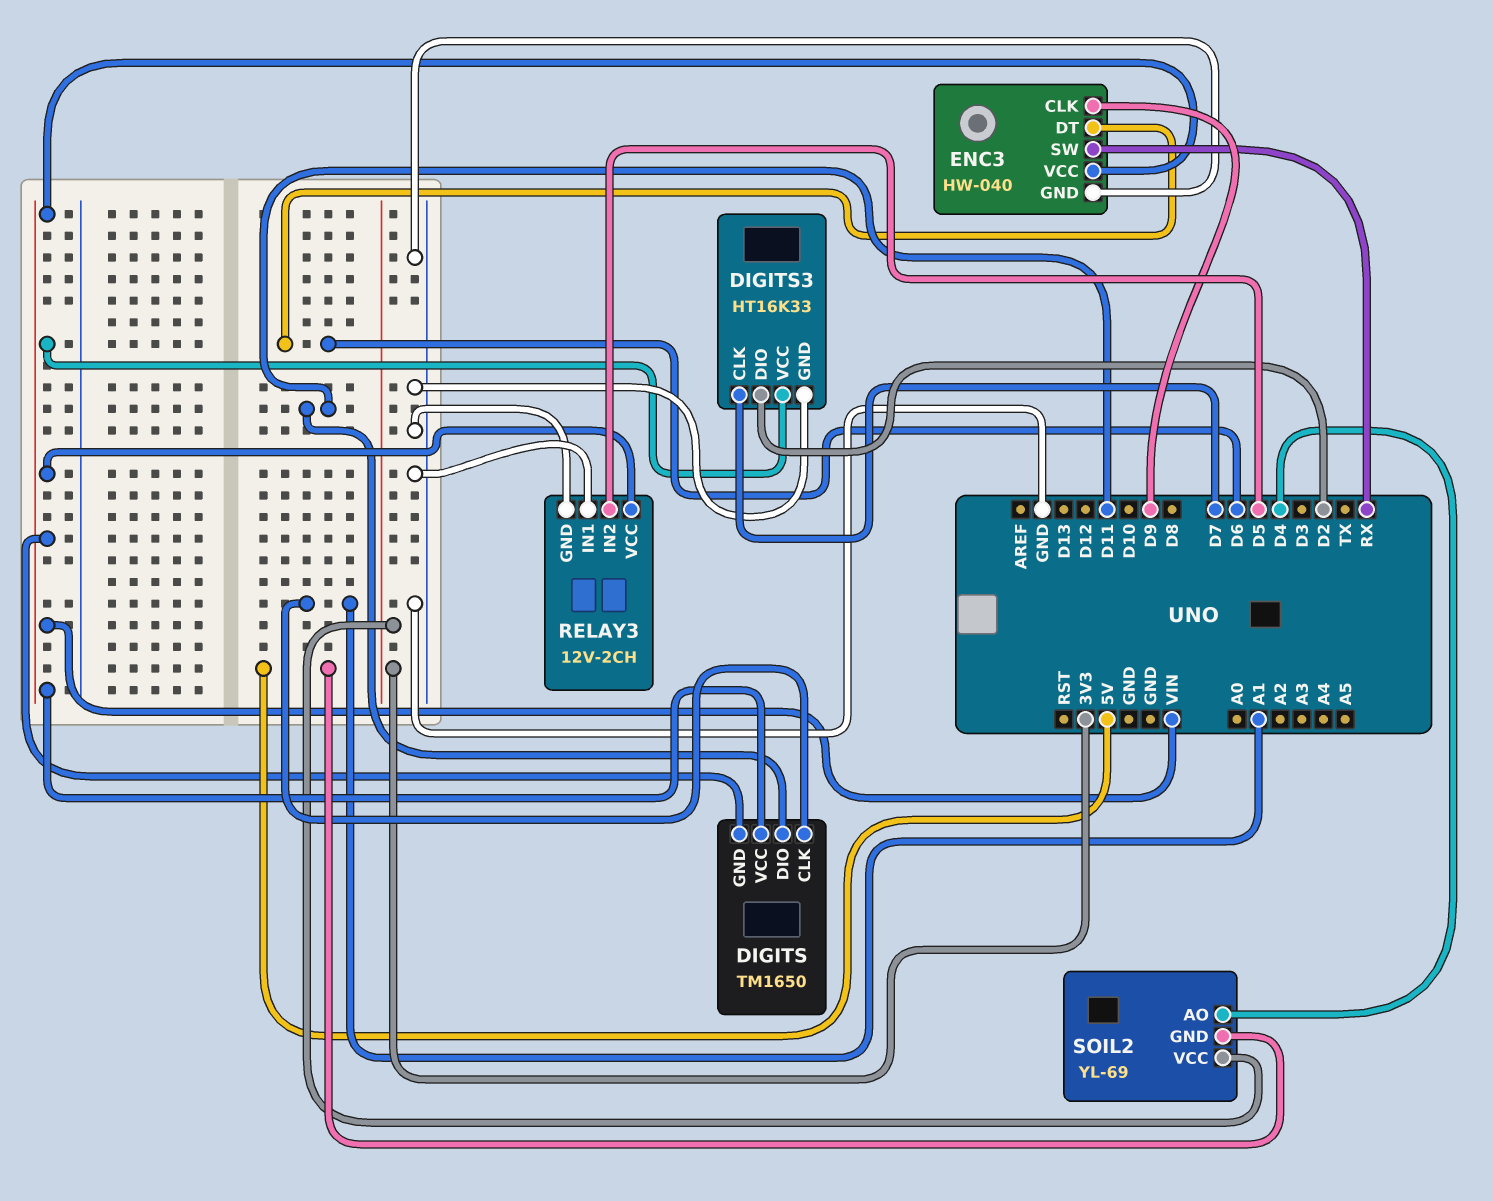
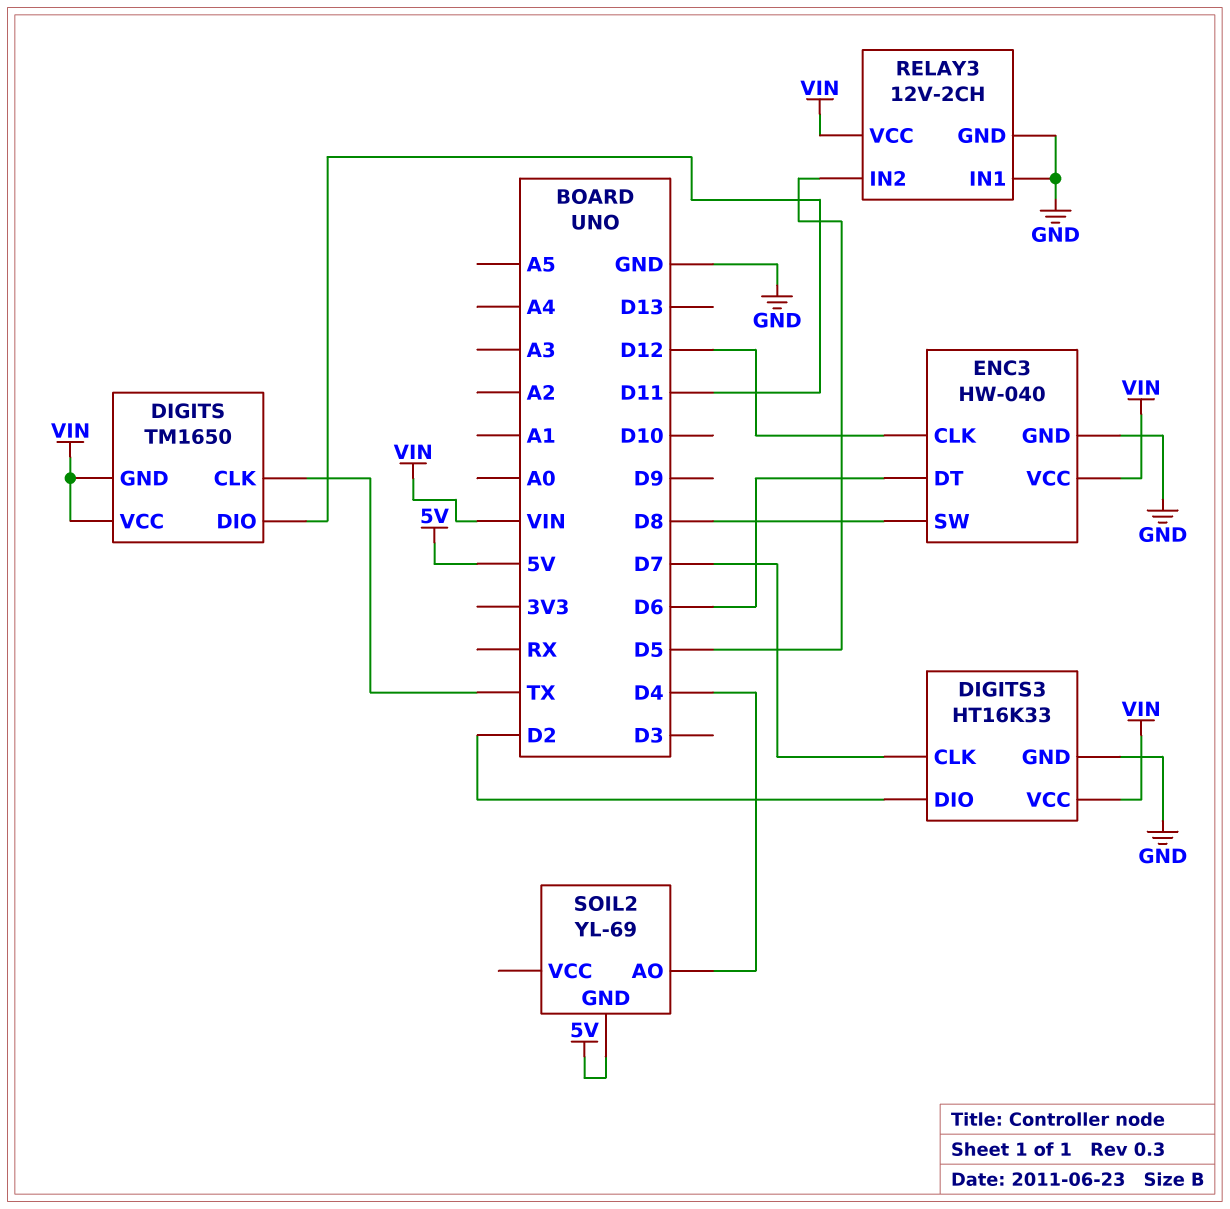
DIGITS pin CLK: A1 -> TX
ENC3 pin CLK: D9 -> D12
ENC3 pin SW: RX -> D8
SOIL2 pin VCC: 3V3 -> none

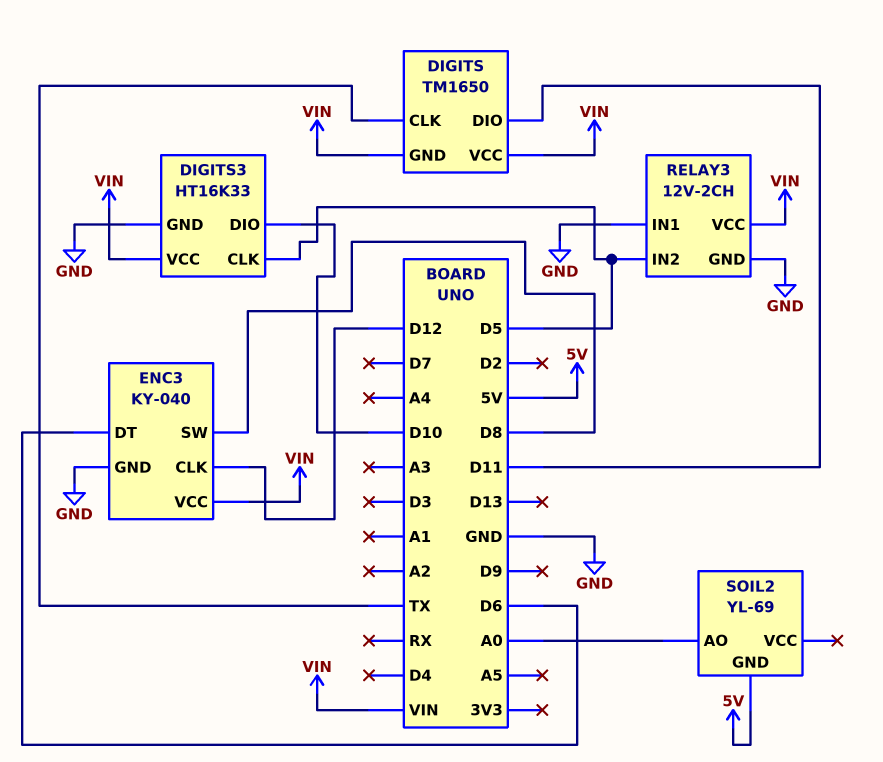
DIGITS3 pin CLK: D7 -> D5
DIGITS3 pin DIO: D2 -> D10
ENC3: HW-040 -> KY-040
SOIL2 pin AO: D4 -> A0

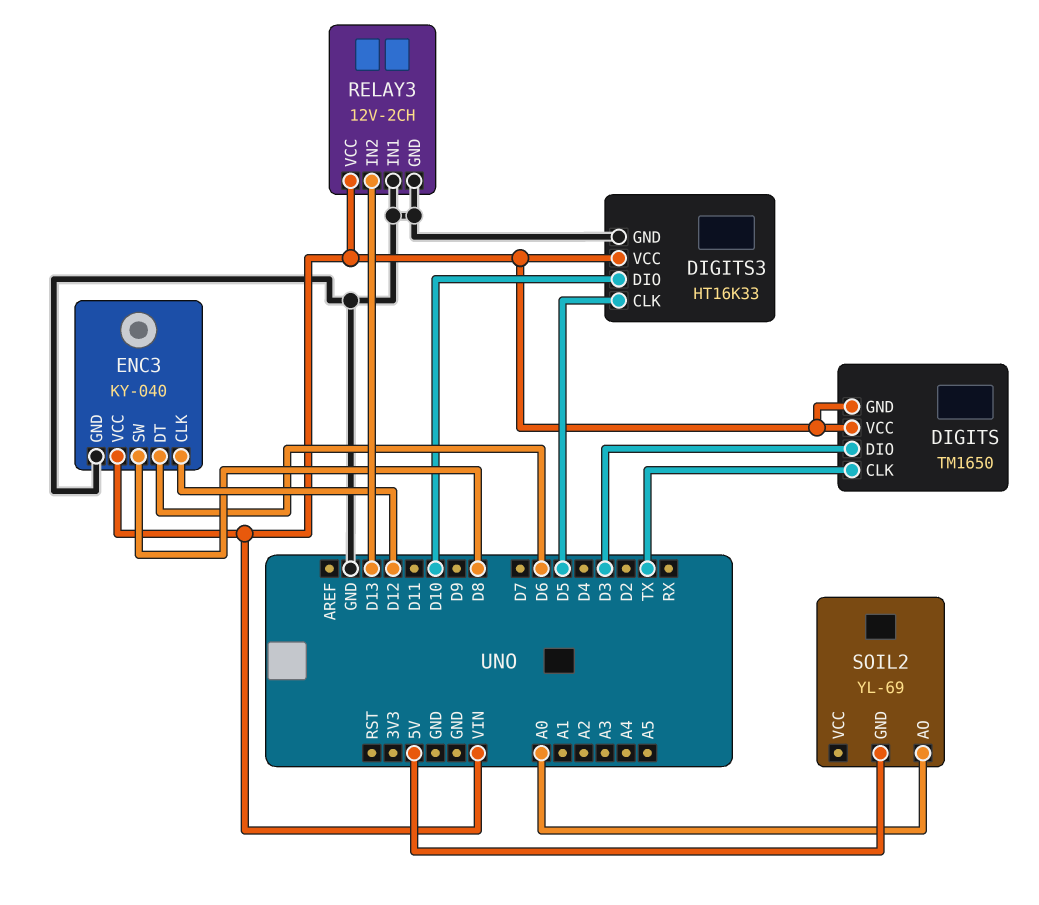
DIGITS pin DIO: D11 -> D3
RELAY3 pin IN2: D5 -> D13

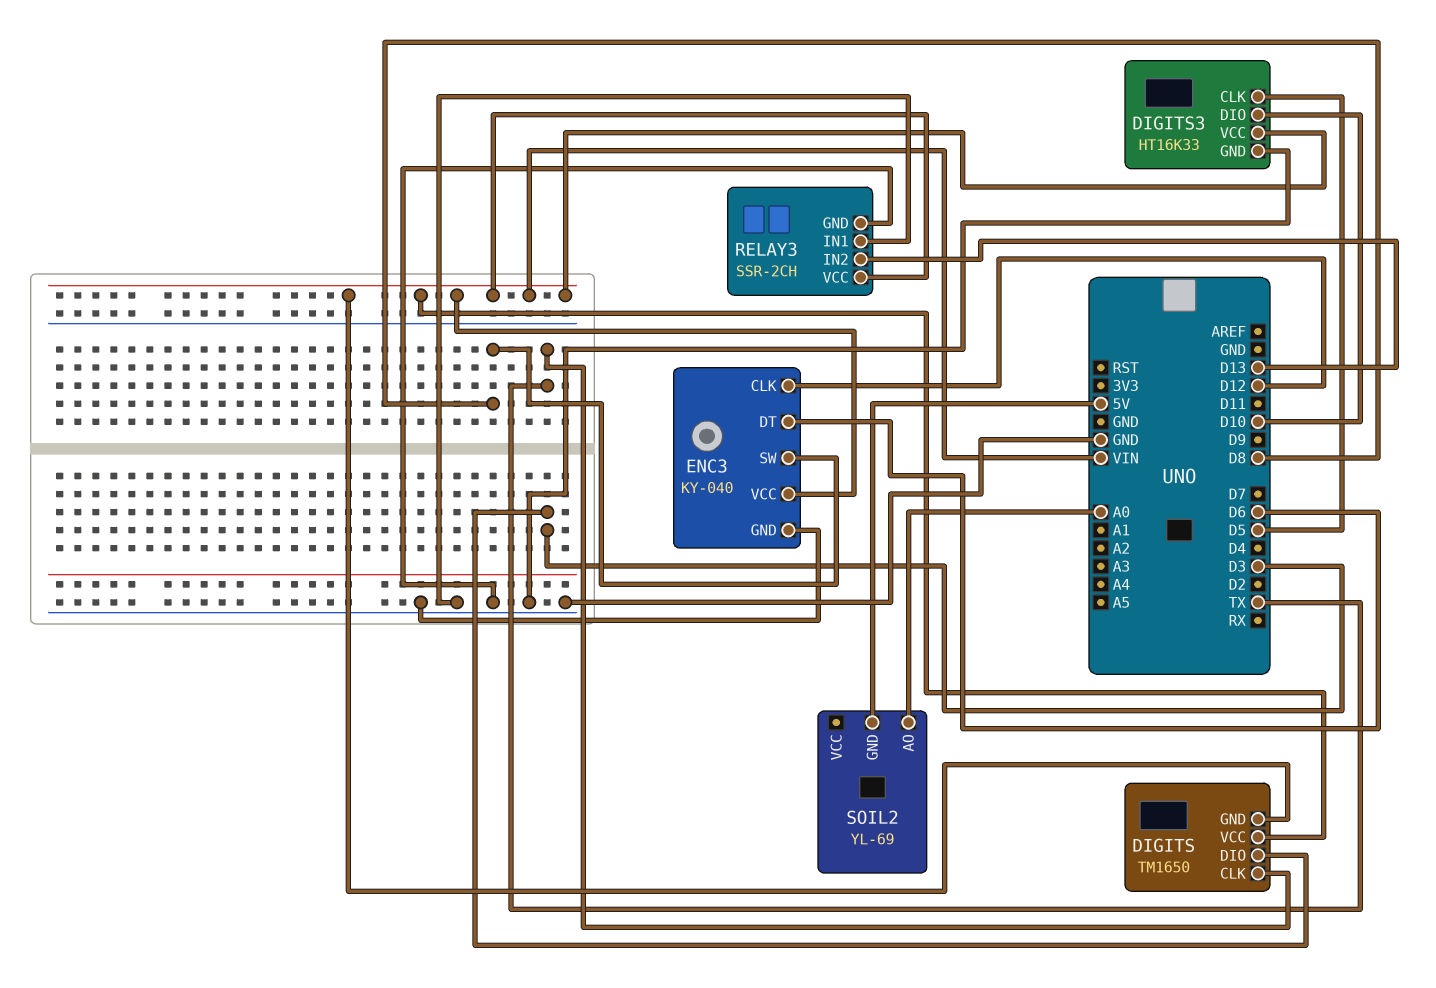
RELAY3: 12V-2CH -> SSR-2CH

